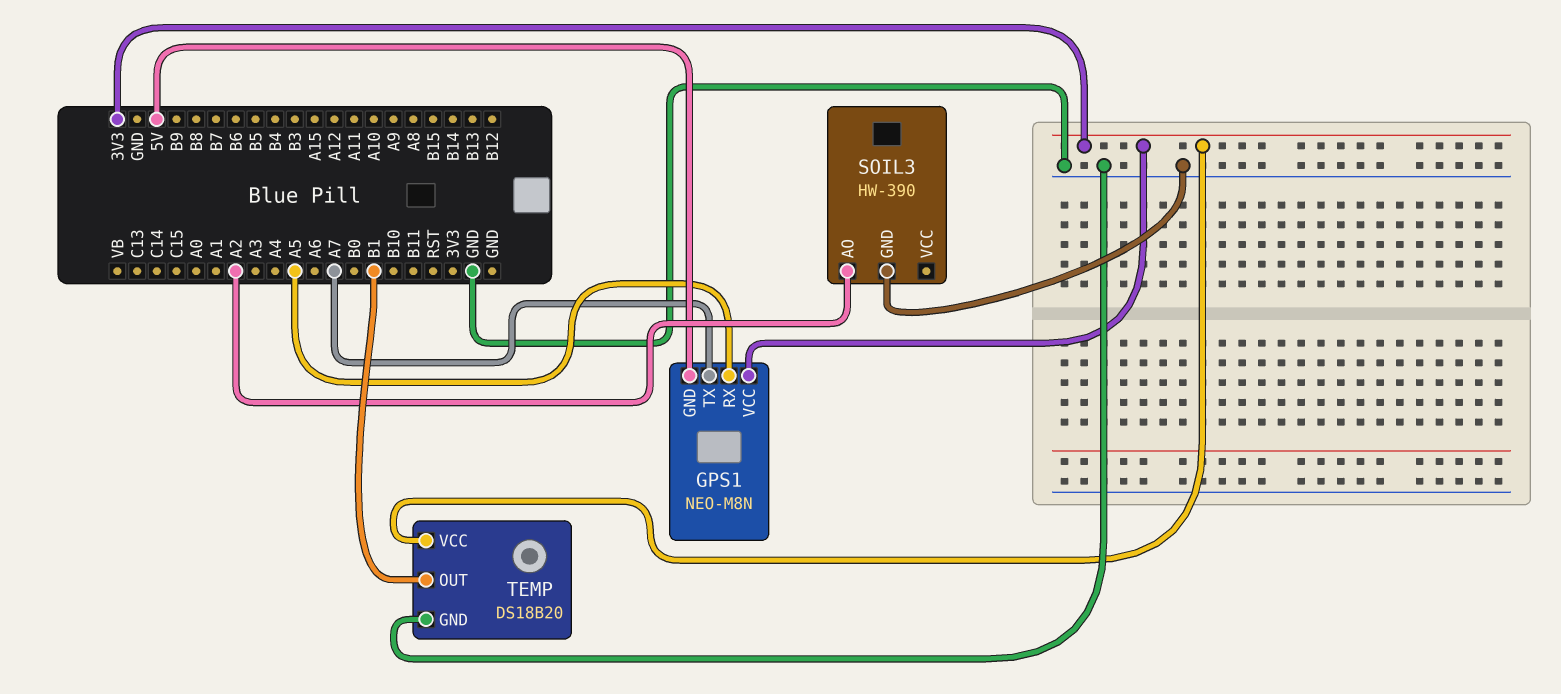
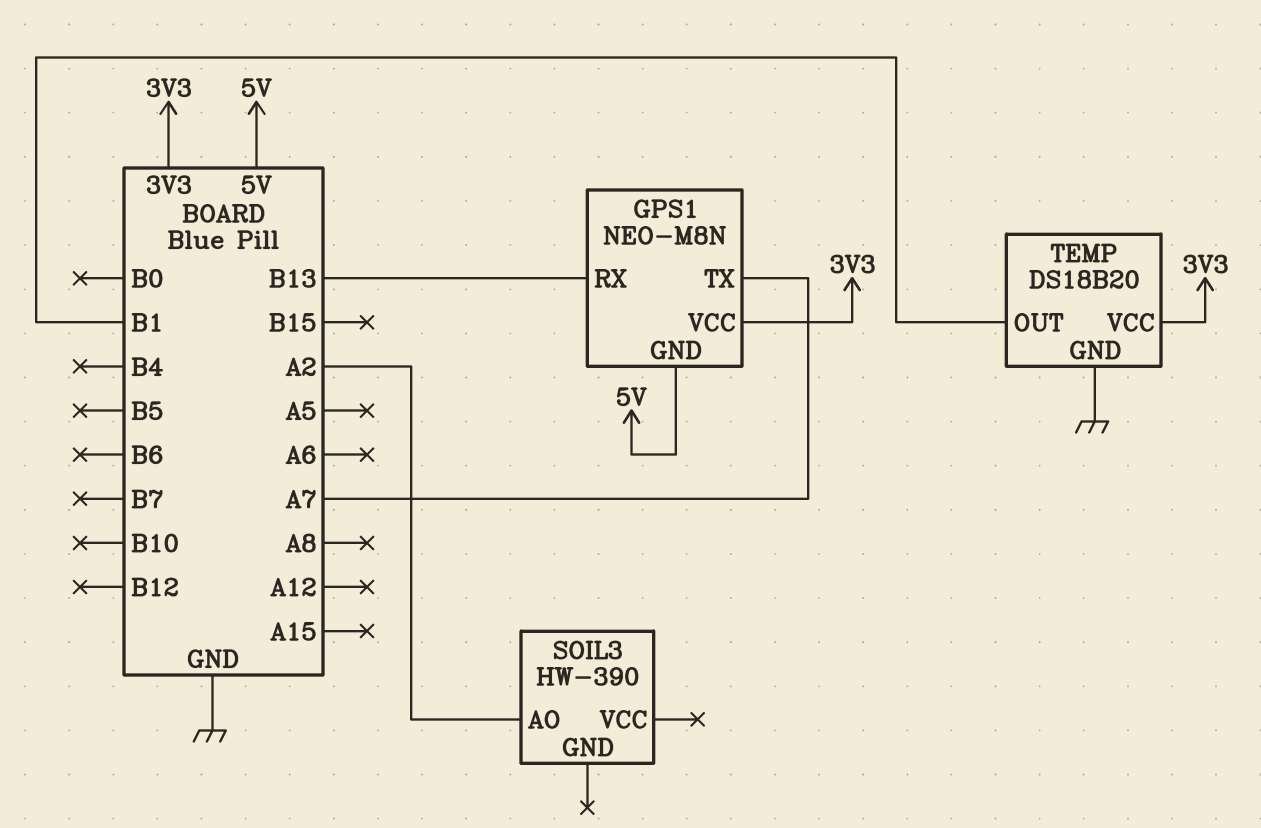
GPS1 pin RX: A5 -> B13
SOIL3 pin GND: GND -> none

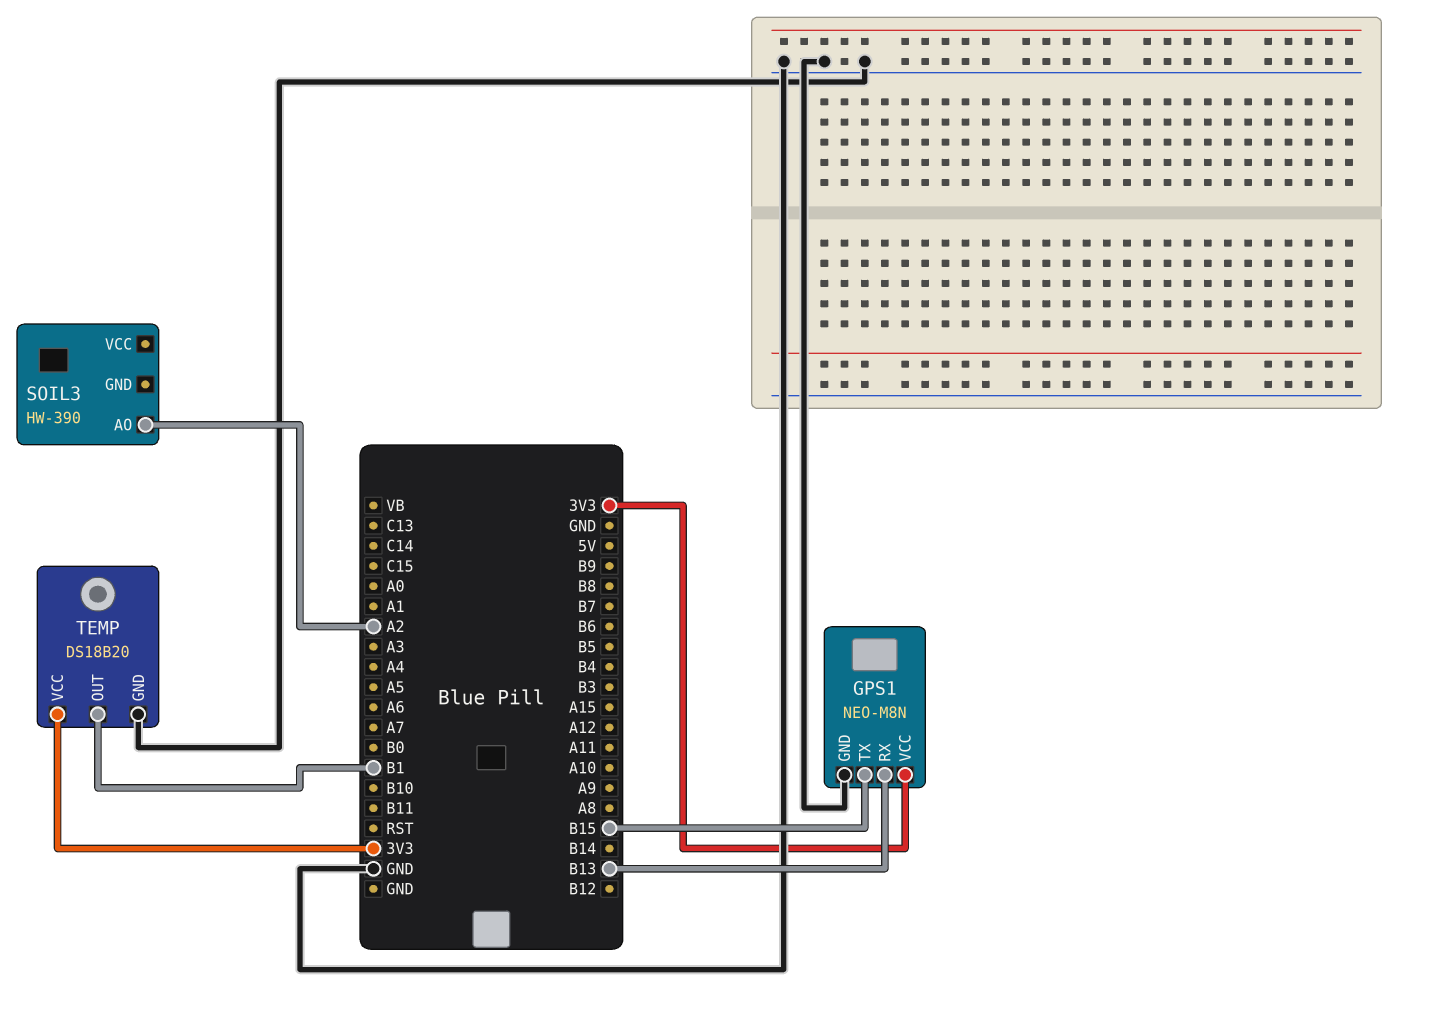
GPS1 pin GND: 5V -> GND
GPS1 pin TX: A7 -> B15

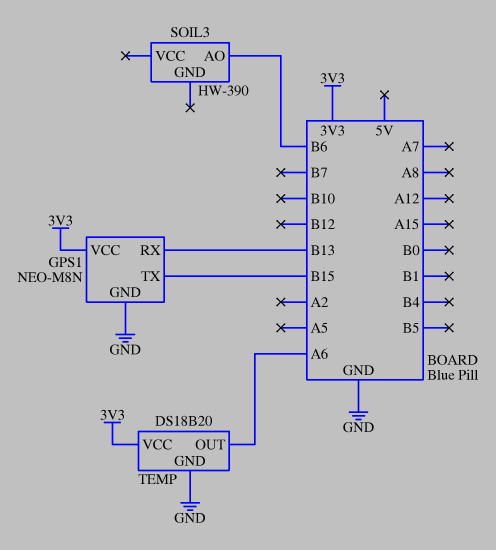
SOIL3 pin AO: A2 -> B6
TEMP pin OUT: B1 -> A6

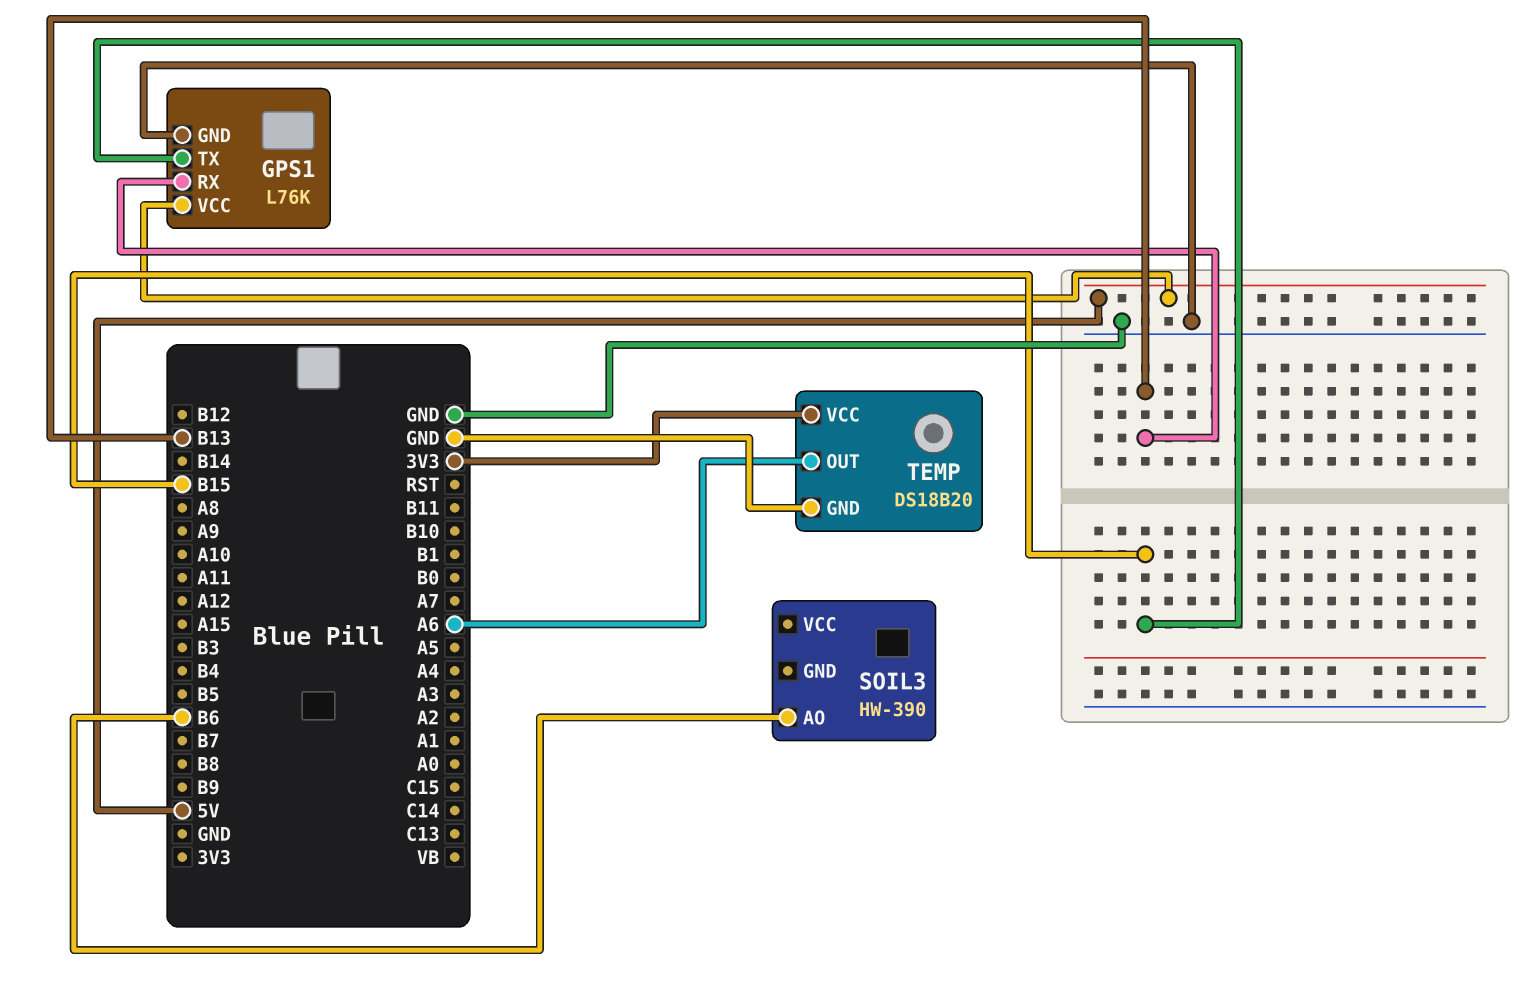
GPS1: NEO-M8N -> L76K
GPS1 pin VCC: 3V3 -> 5V

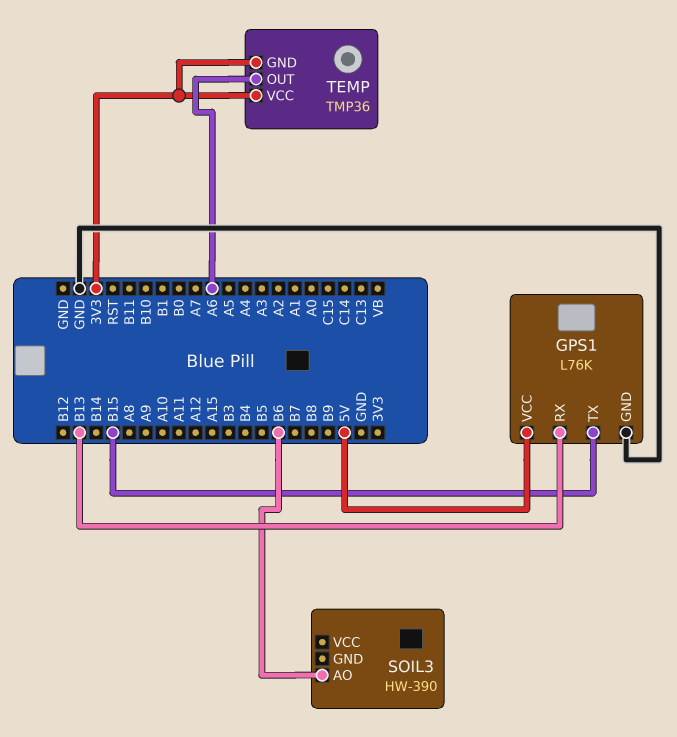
TEMP: DS18B20 -> TMP36
TEMP pin GND: GND -> 3V3

